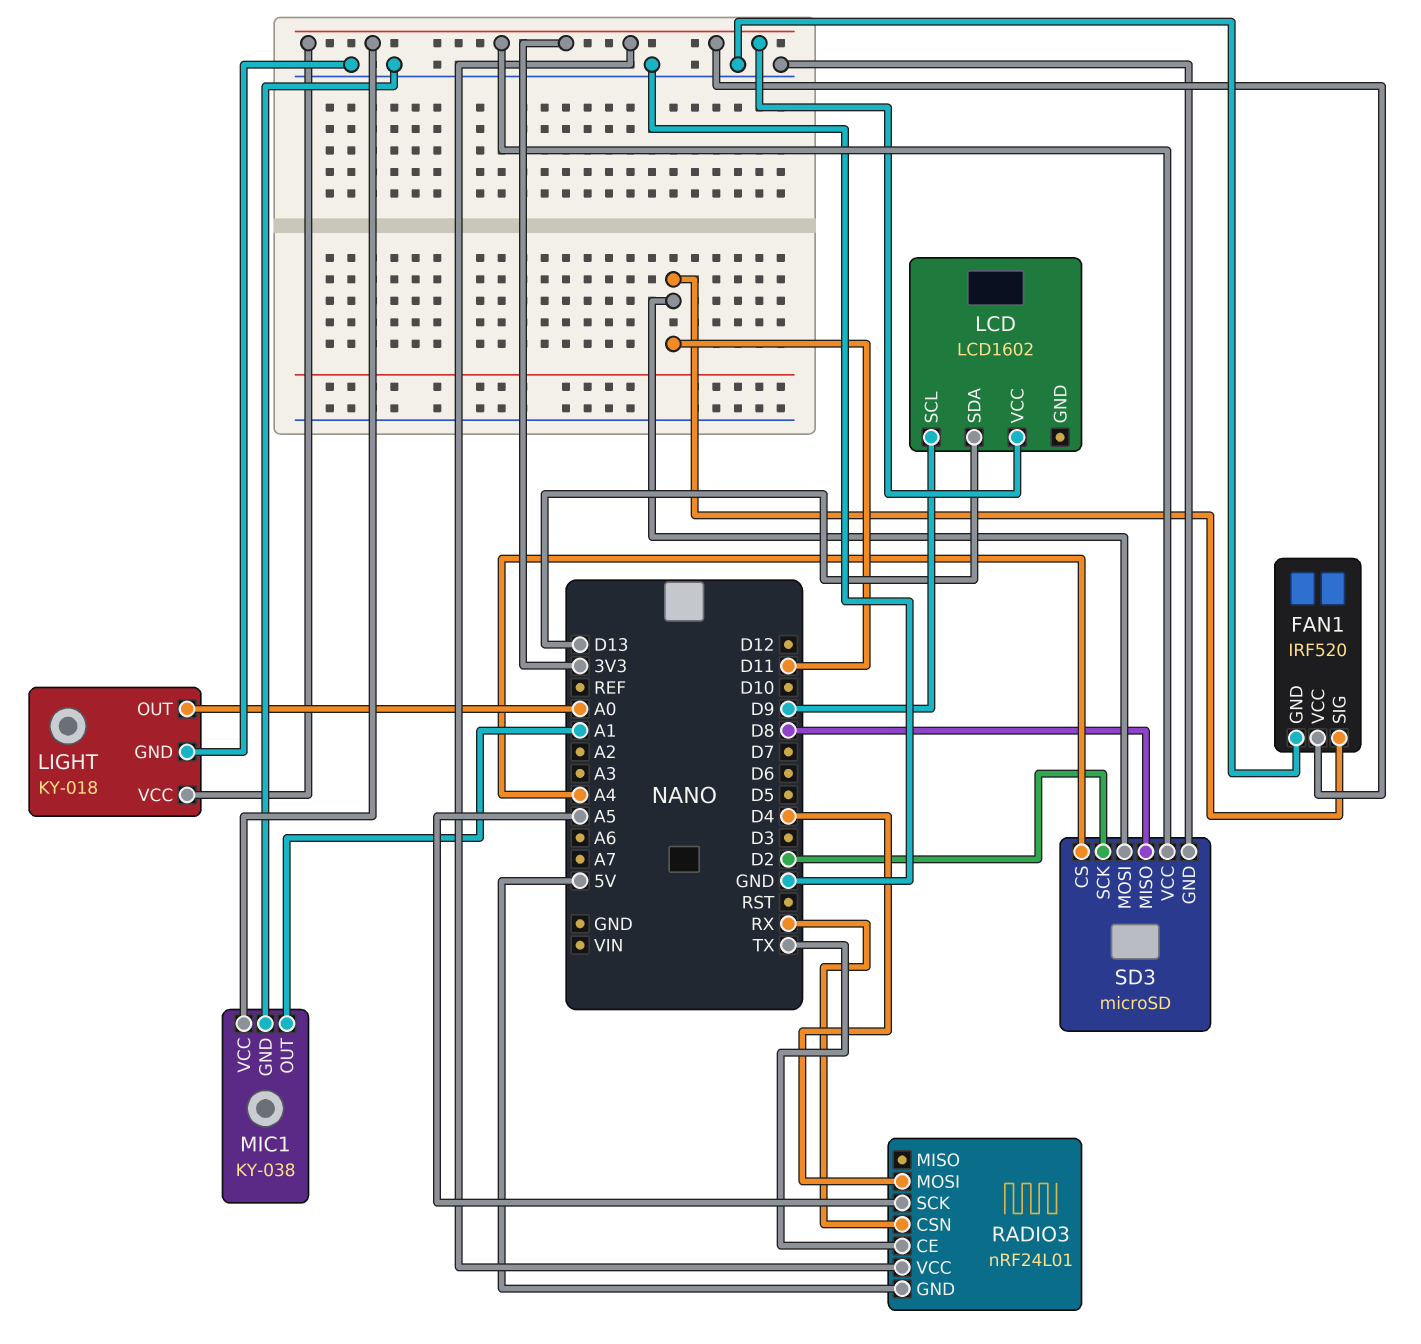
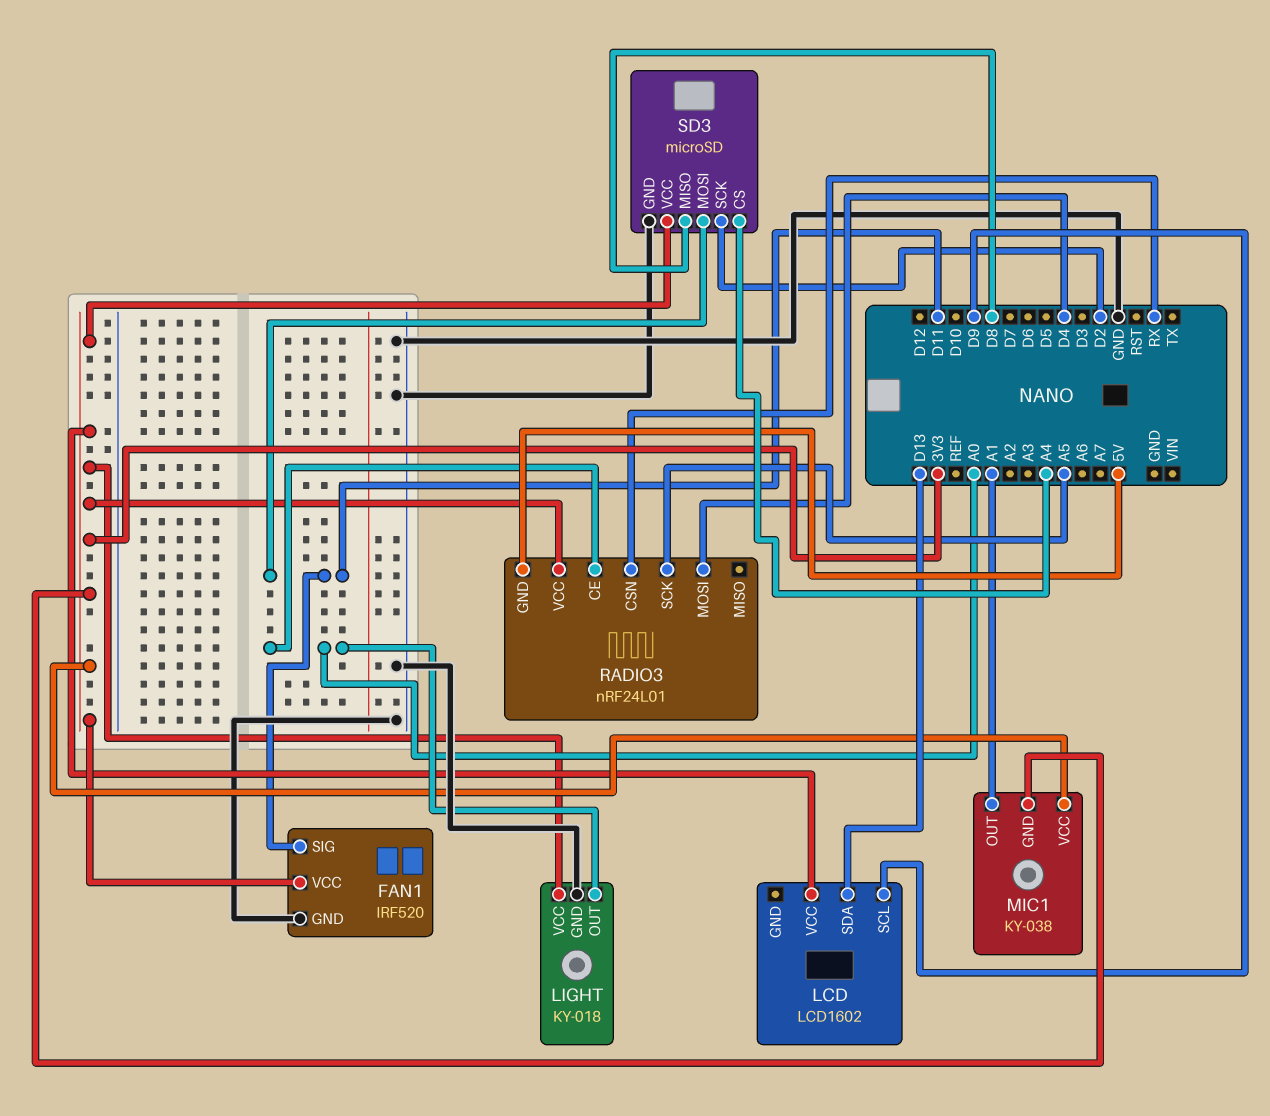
MIC1 pin GND: GND -> 3V3
RADIO3 pin CE: TX -> A0

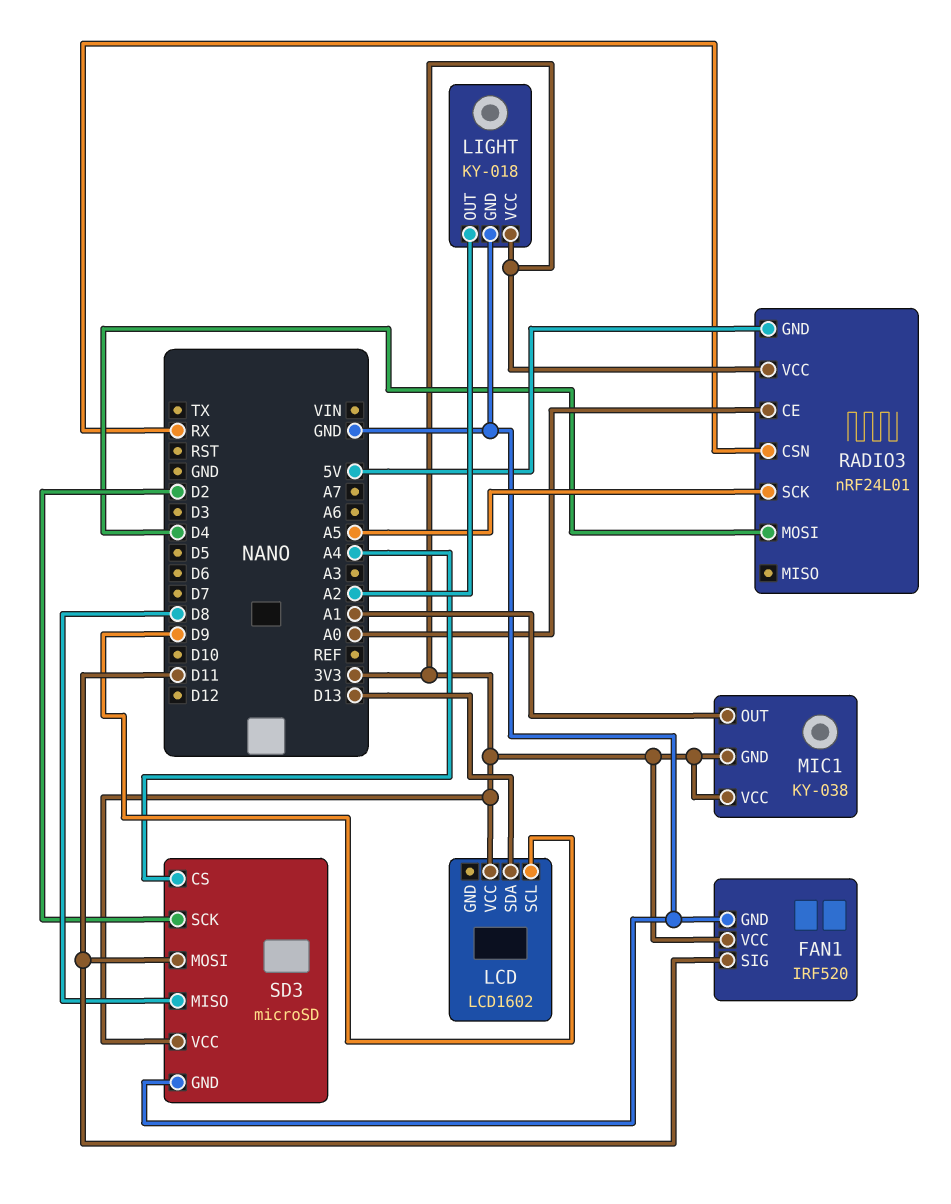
LIGHT pin OUT: A0 -> A2

